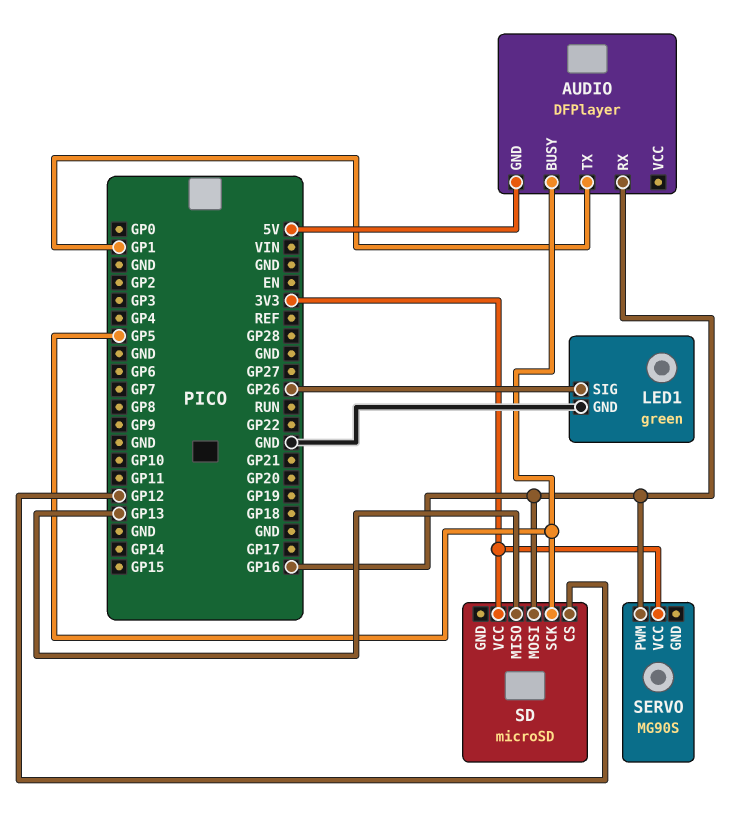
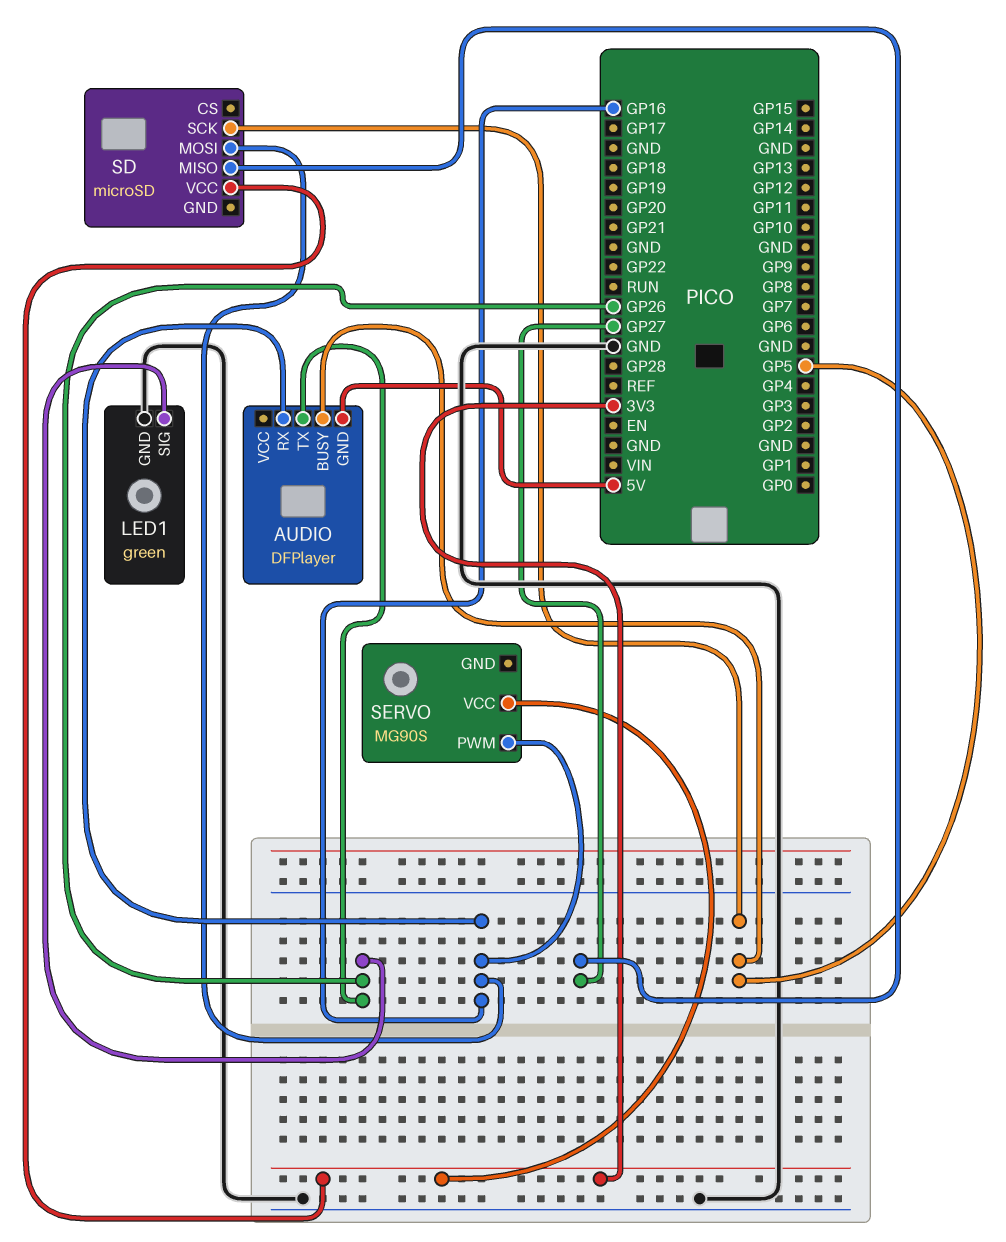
AUDIO pin TX: GP1 -> GP26
SD pin CS: GP12 -> none
SD pin MISO: GP13 -> GP27

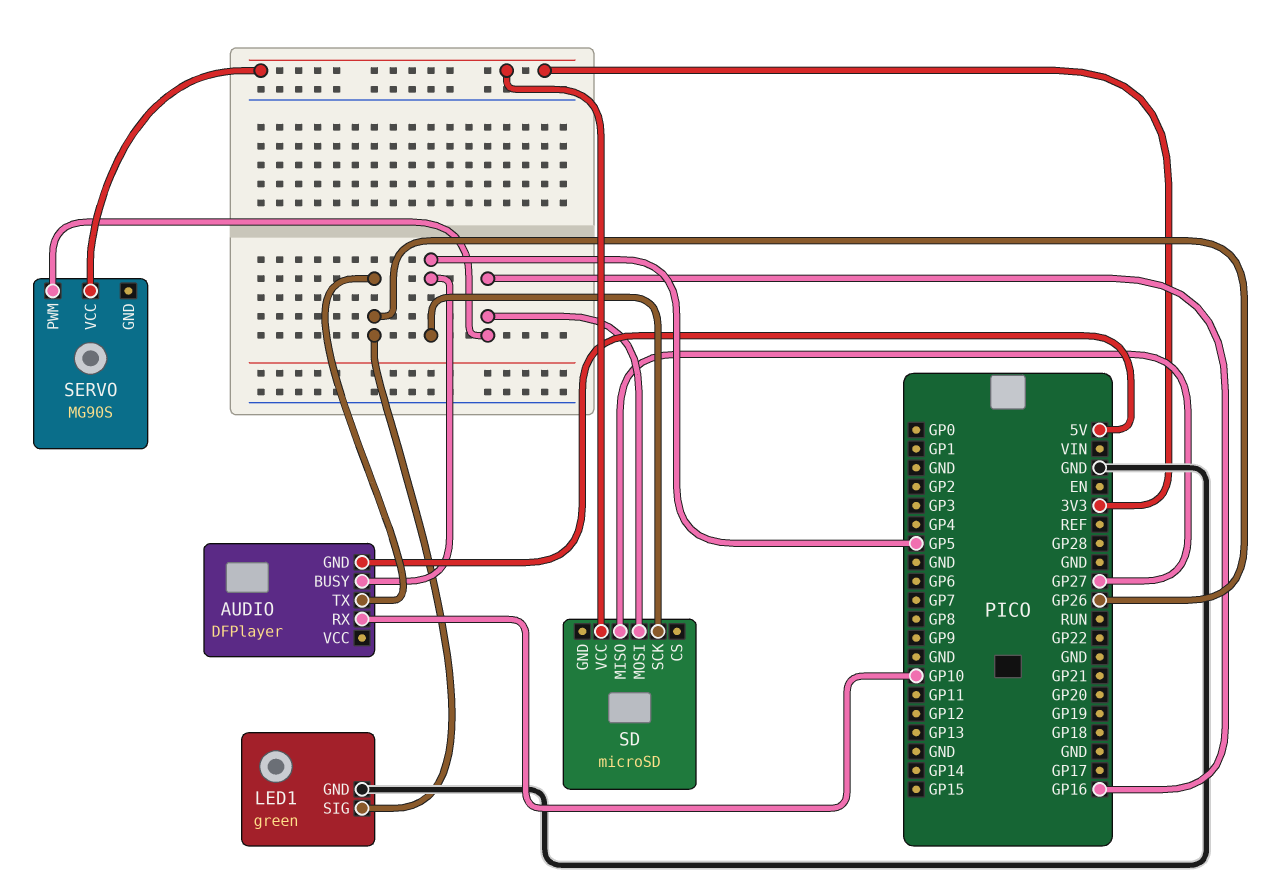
AUDIO pin RX: GP16 -> GP10

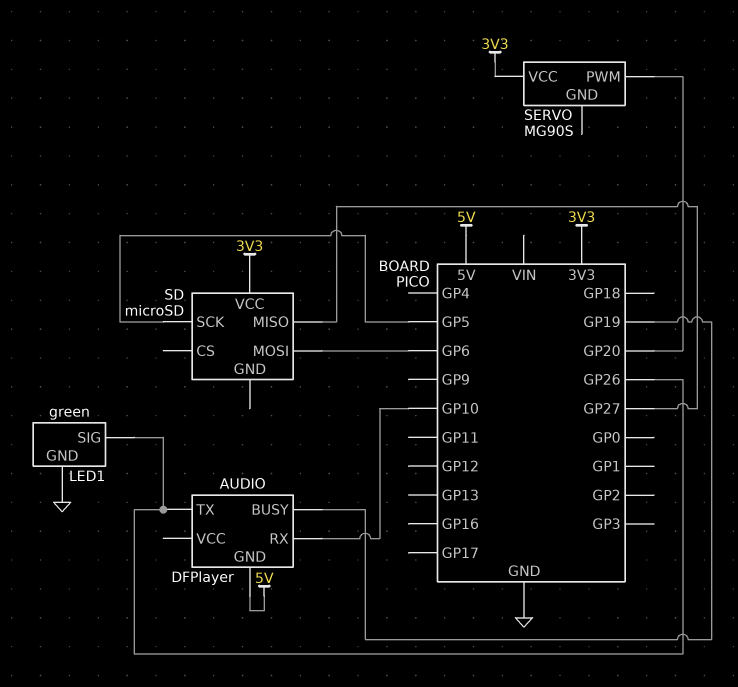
AUDIO pin BUSY: GP5 -> GP19
SD pin MOSI: GP16 -> GP6
SERVO pin PWM: GP16 -> GP20

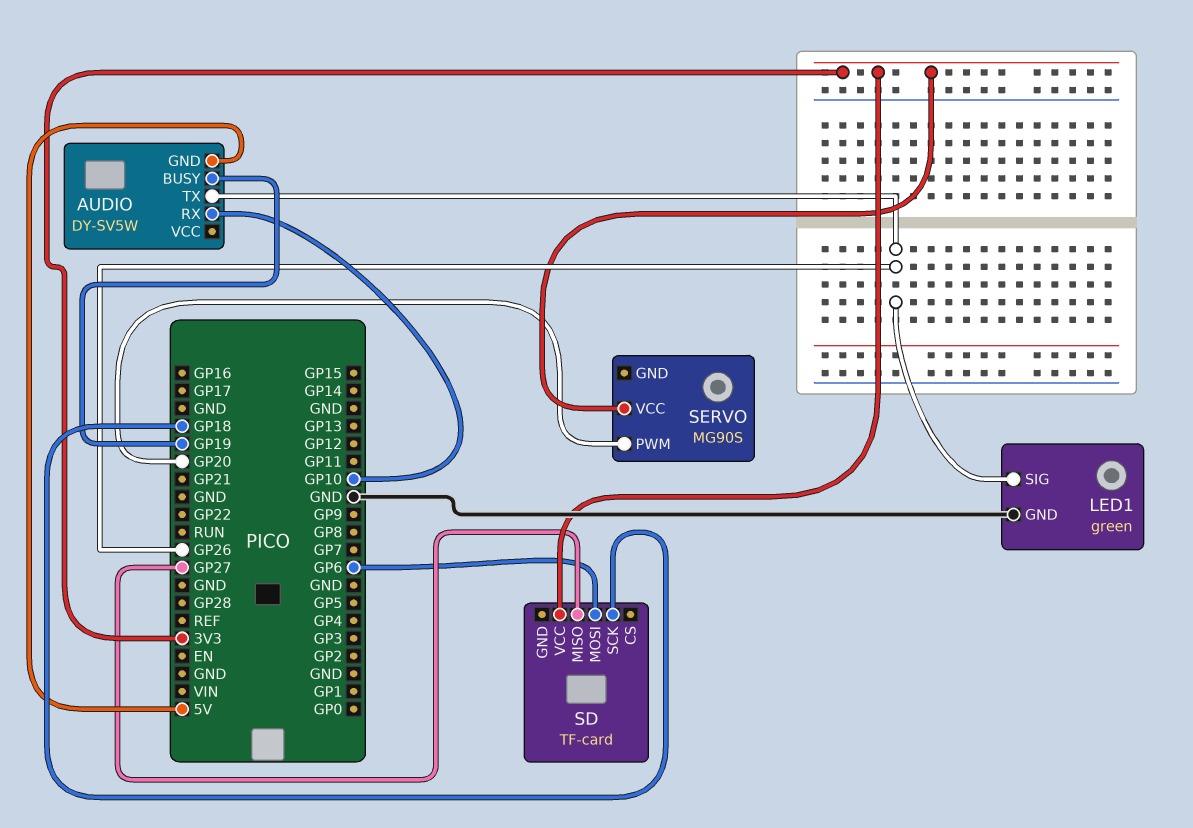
AUDIO: DFPlayer -> DY-SV5W
SD: microSD -> TF-card
SD pin SCK: GP5 -> GP18

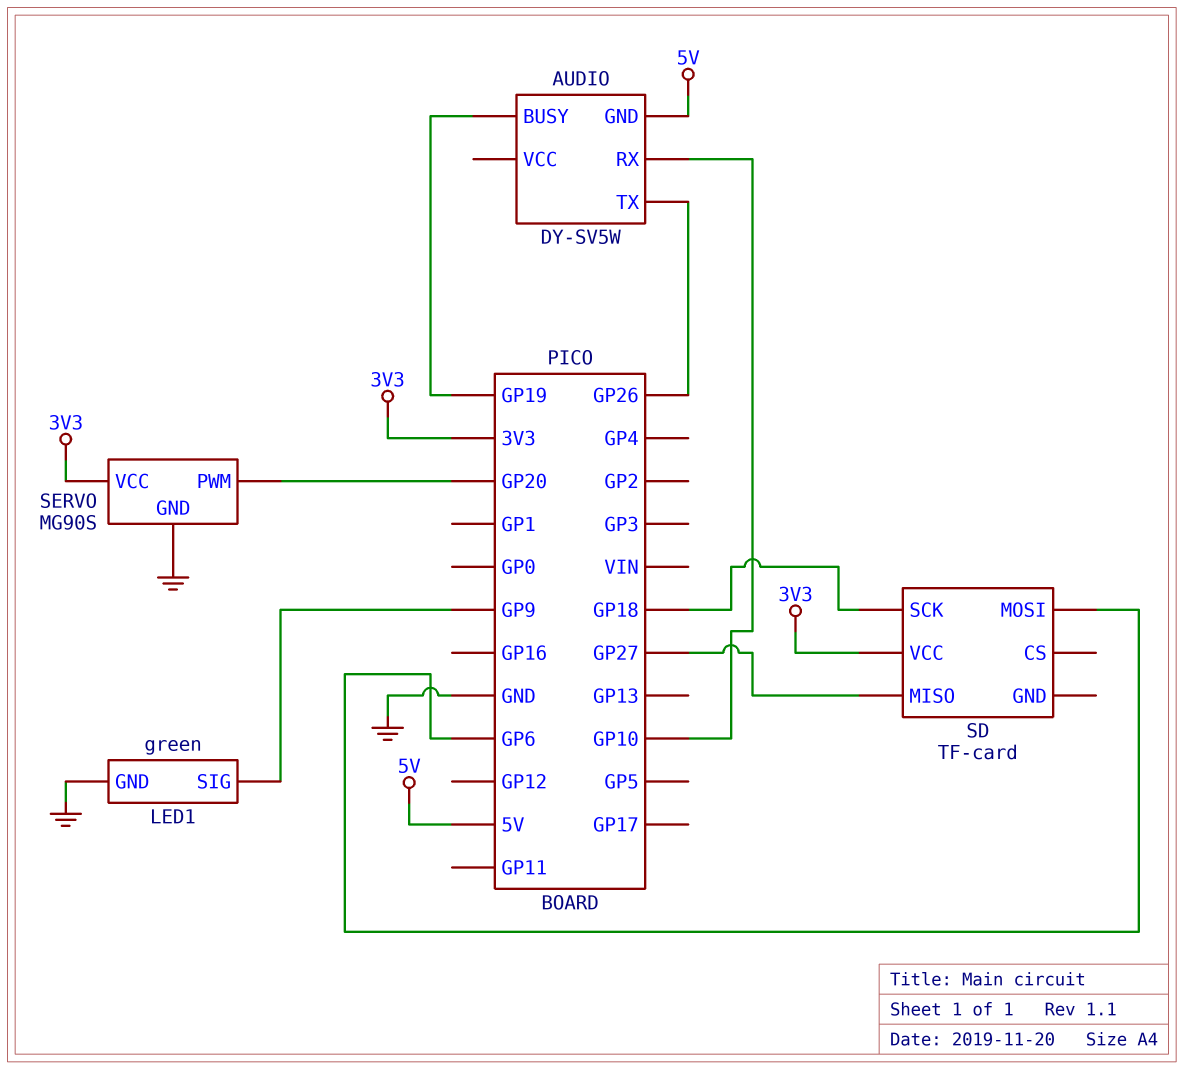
LED1 pin SIG: GP26 -> GP9
SERVO pin GND: none -> GND

